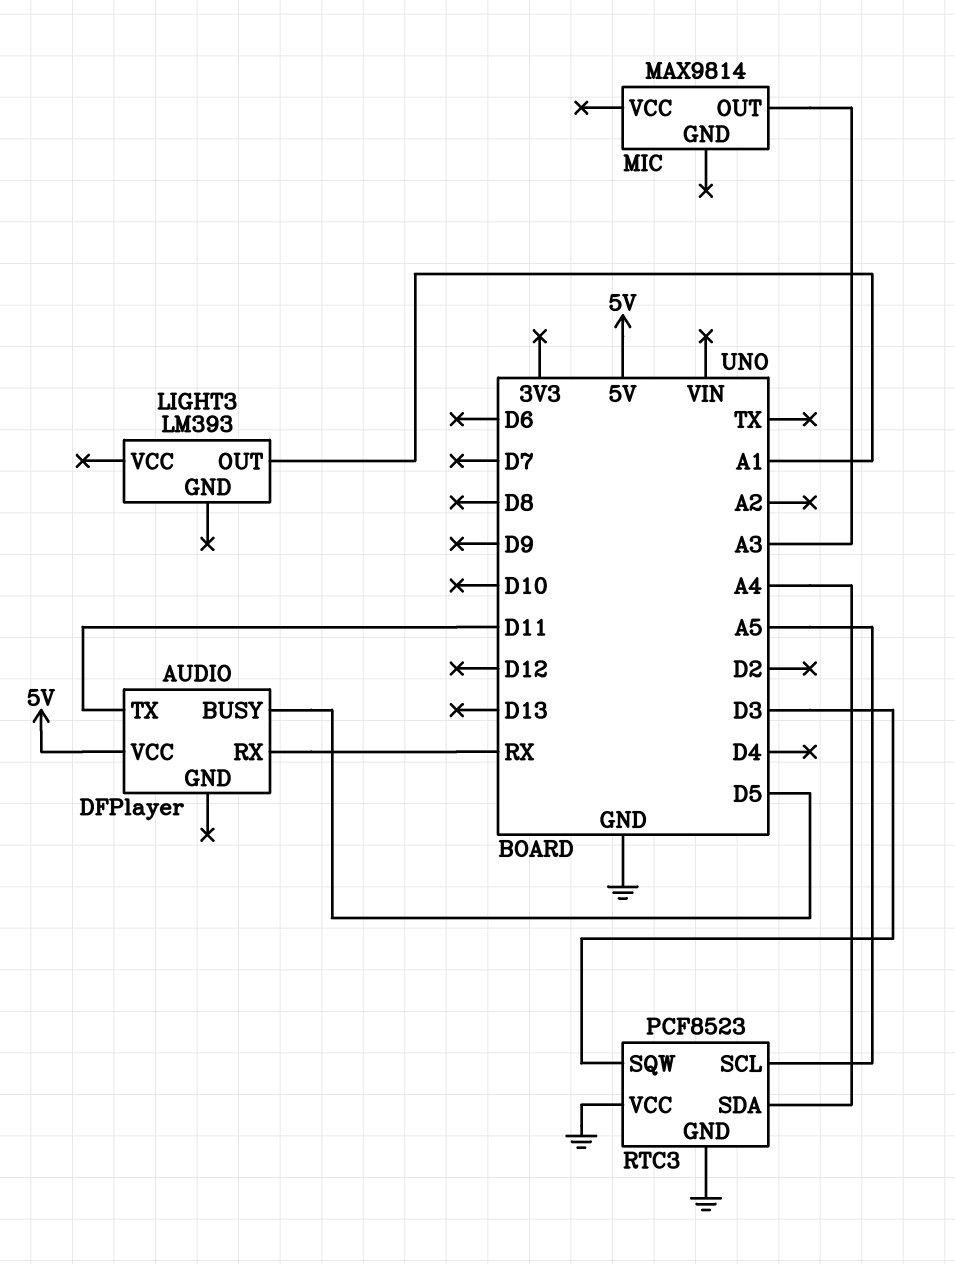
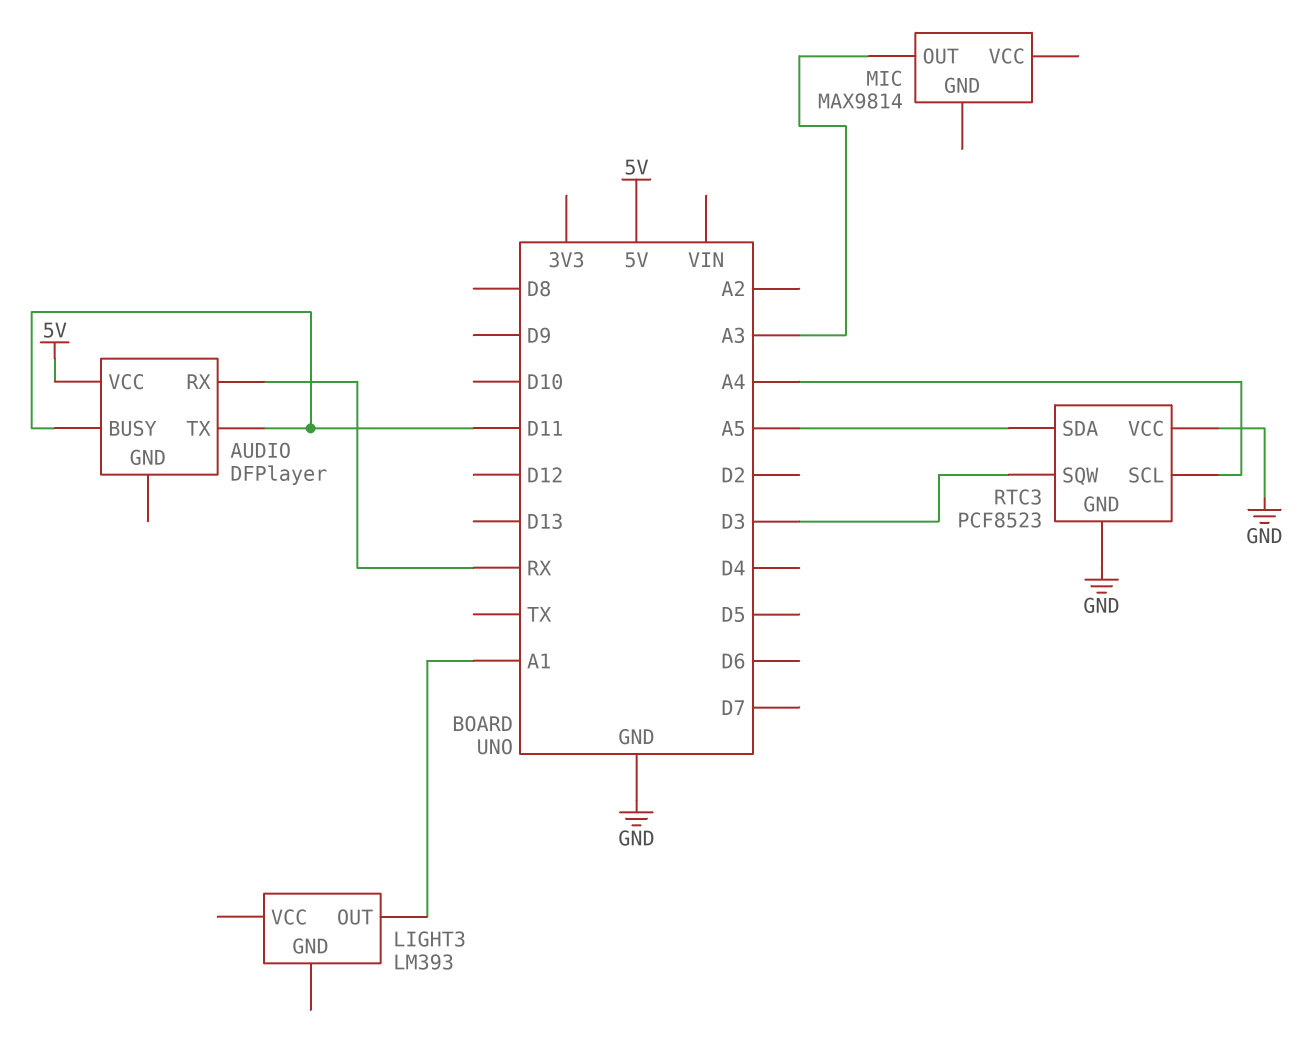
AUDIO pin BUSY: D5 -> D11
RTC3 pin SCL: A5 -> A4
RTC3 pin SDA: A4 -> A5

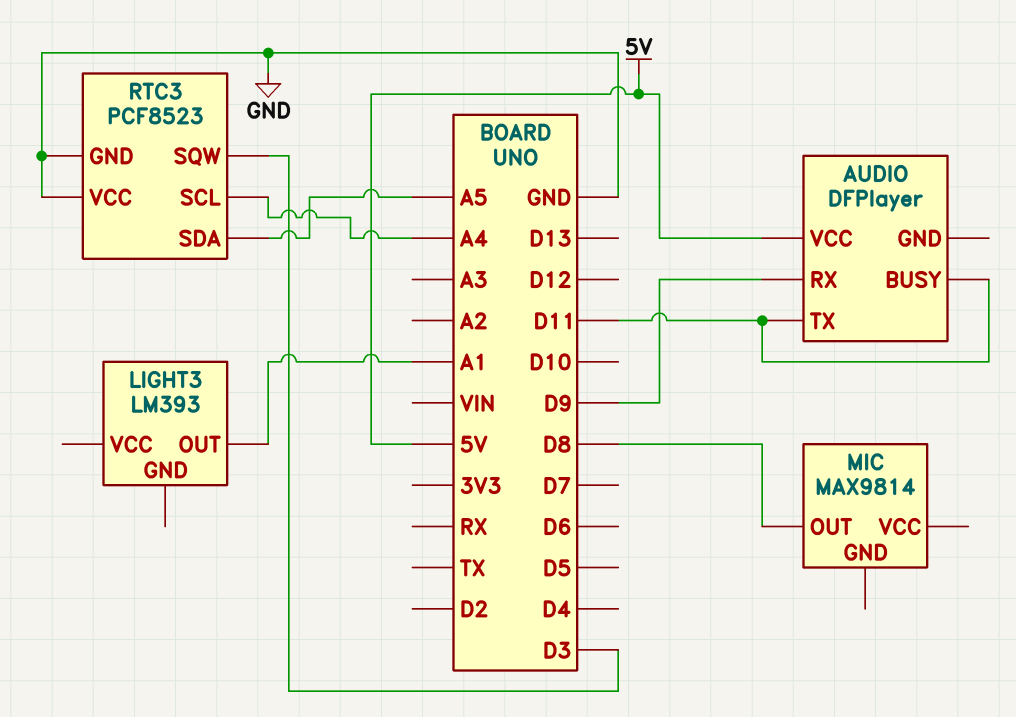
AUDIO pin RX: RX -> D9
MIC pin OUT: A3 -> D8

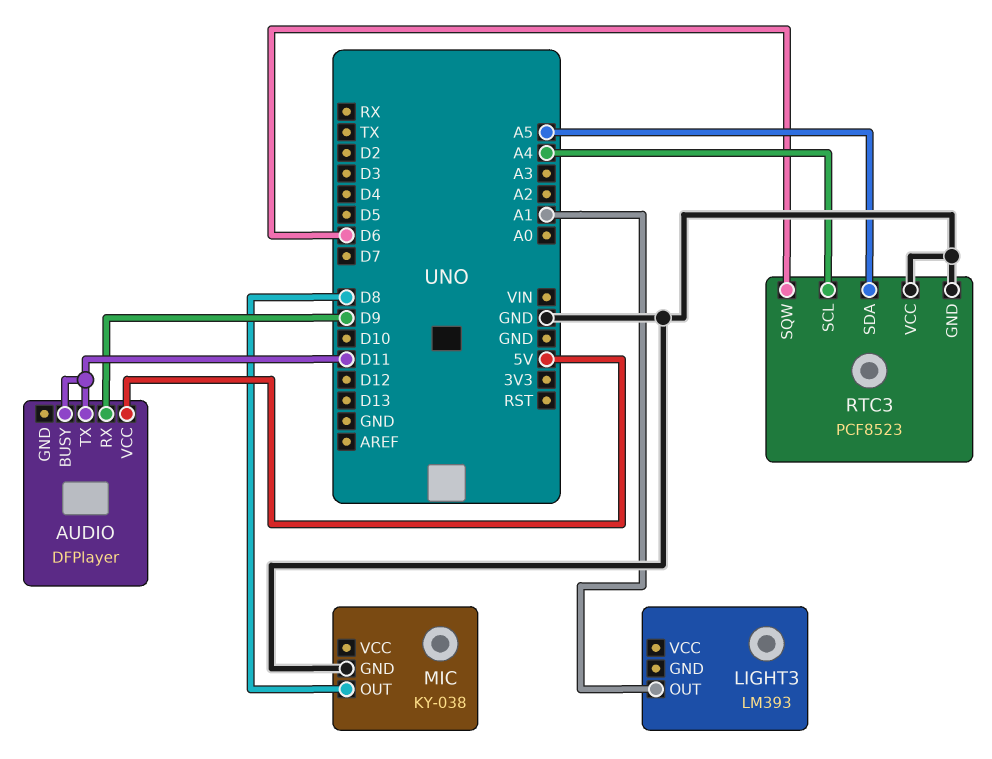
MIC: MAX9814 -> KY-038
MIC pin GND: none -> GND
RTC3 pin SQW: D3 -> D6

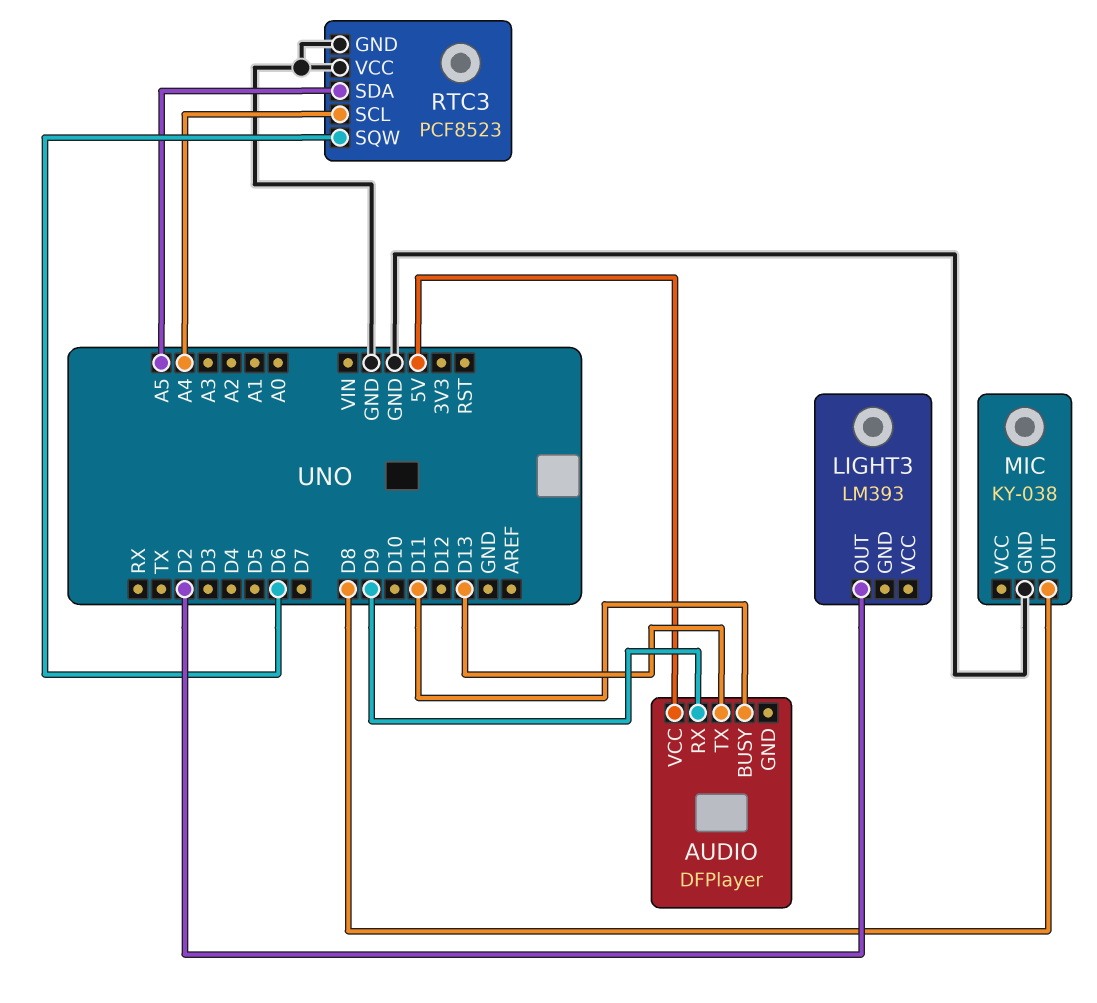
AUDIO pin TX: D11 -> D13
LIGHT3 pin OUT: A1 -> D2

